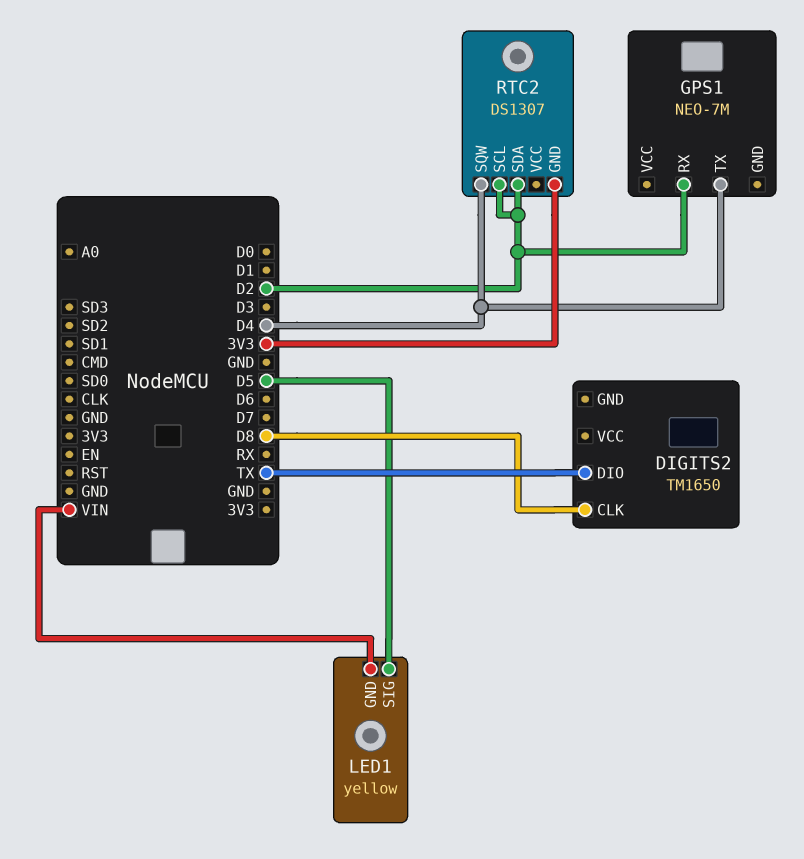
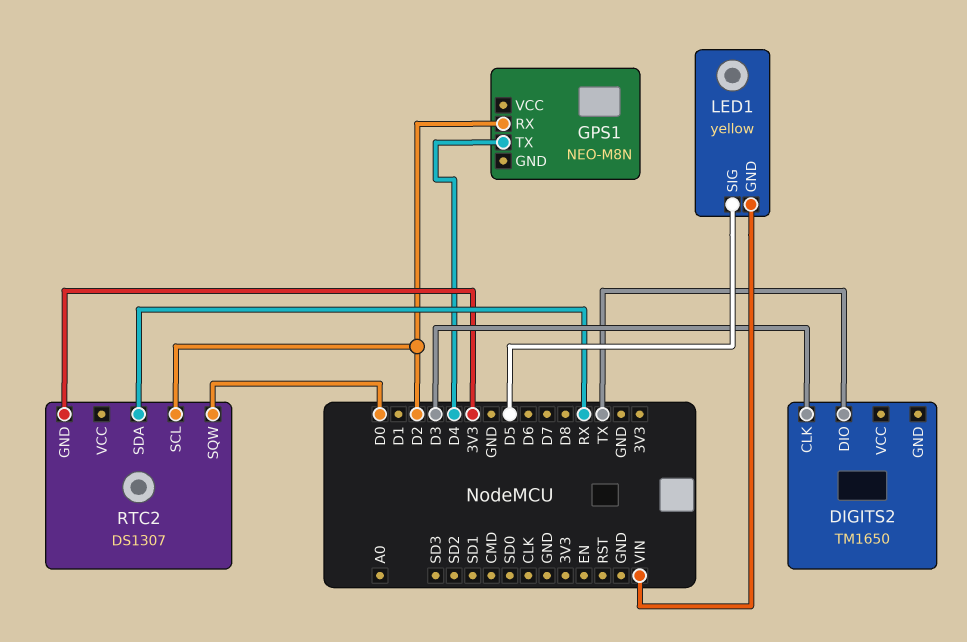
DIGITS2 pin CLK: D8 -> D3
GPS1: NEO-7M -> NEO-M8N
RTC2 pin SDA: D2 -> RX
RTC2 pin SQW: D4 -> D0

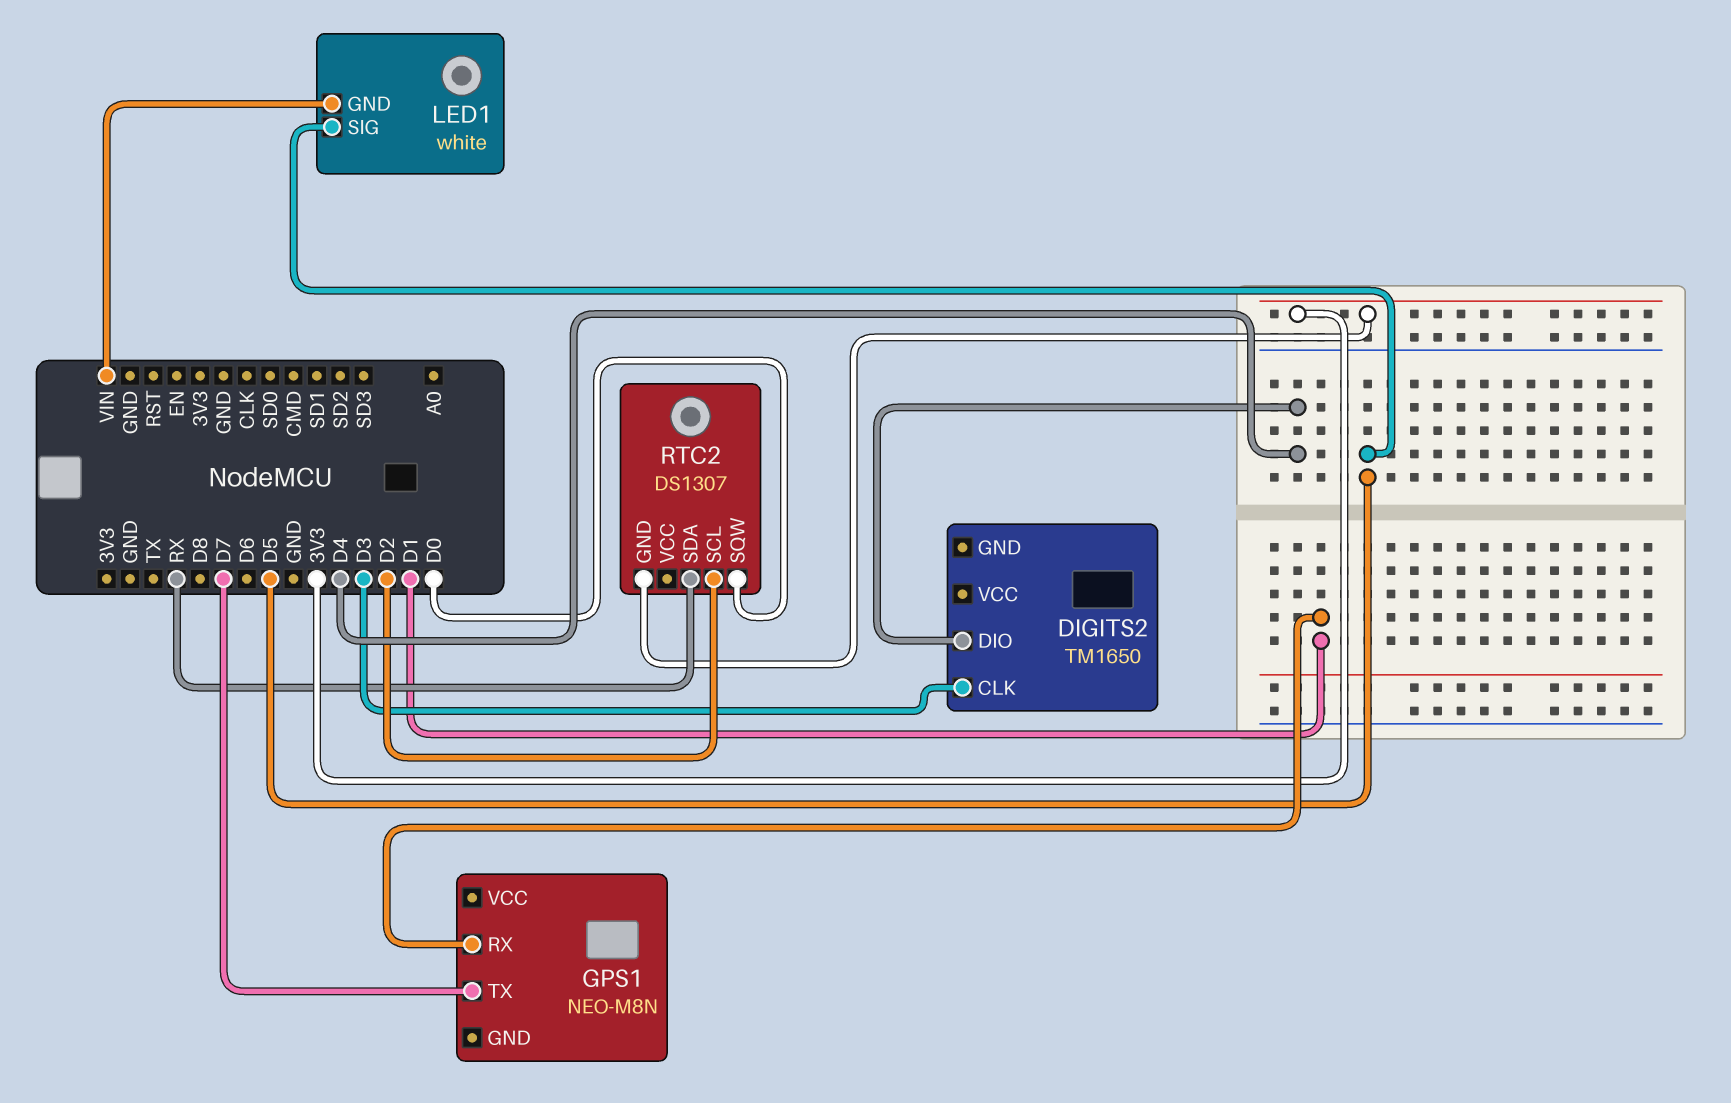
DIGITS2 pin DIO: TX -> D4
GPS1 pin RX: D2 -> D1
GPS1 pin TX: D4 -> D7
LED1: yellow -> white

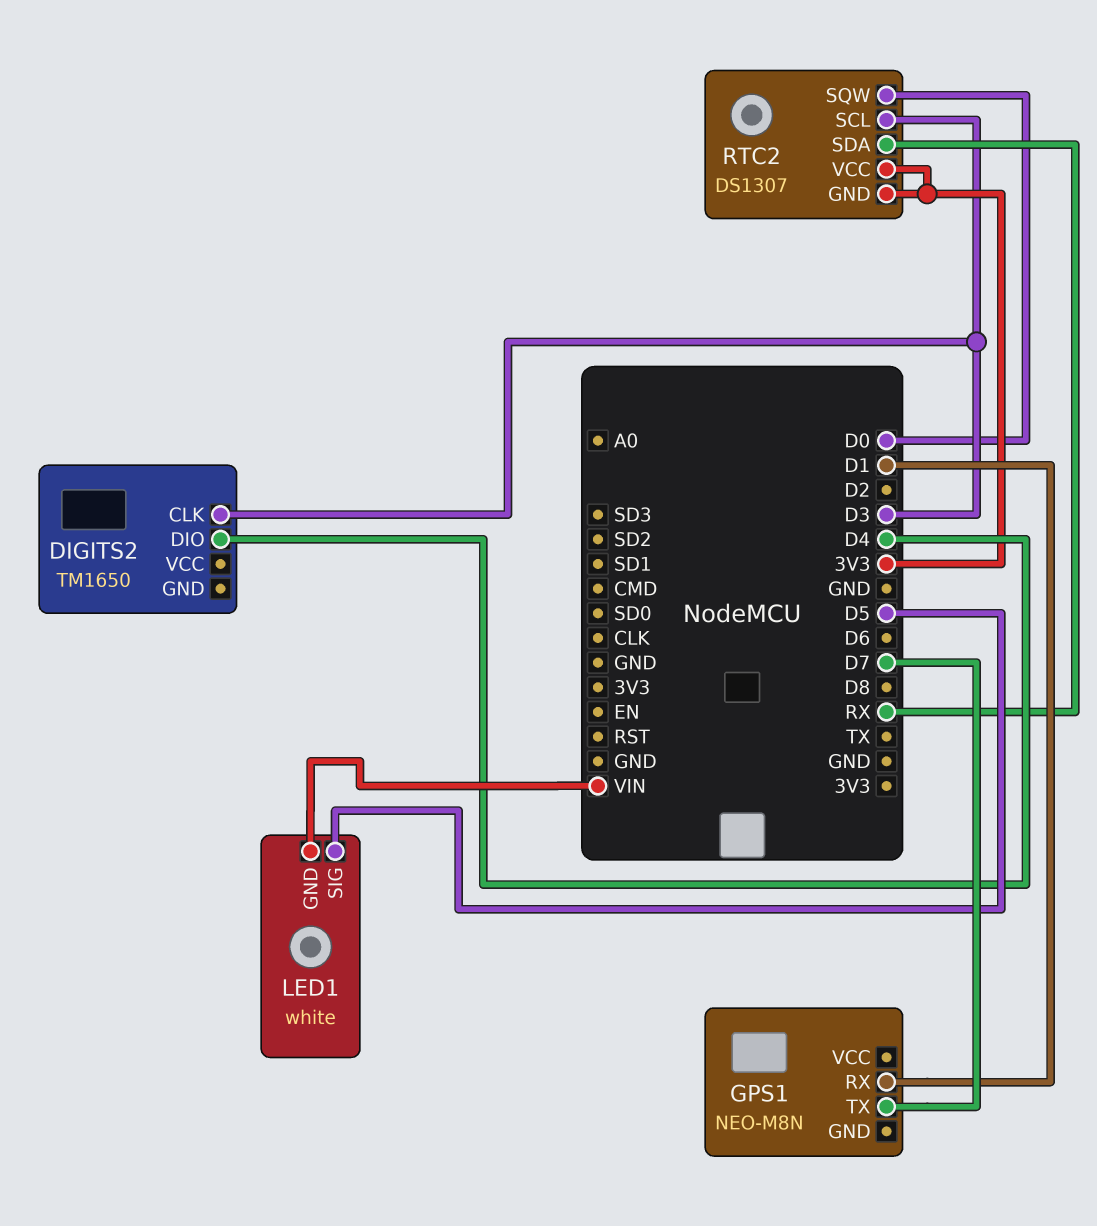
RTC2 pin SCL: D2 -> D3
RTC2 pin VCC: none -> 3V3

